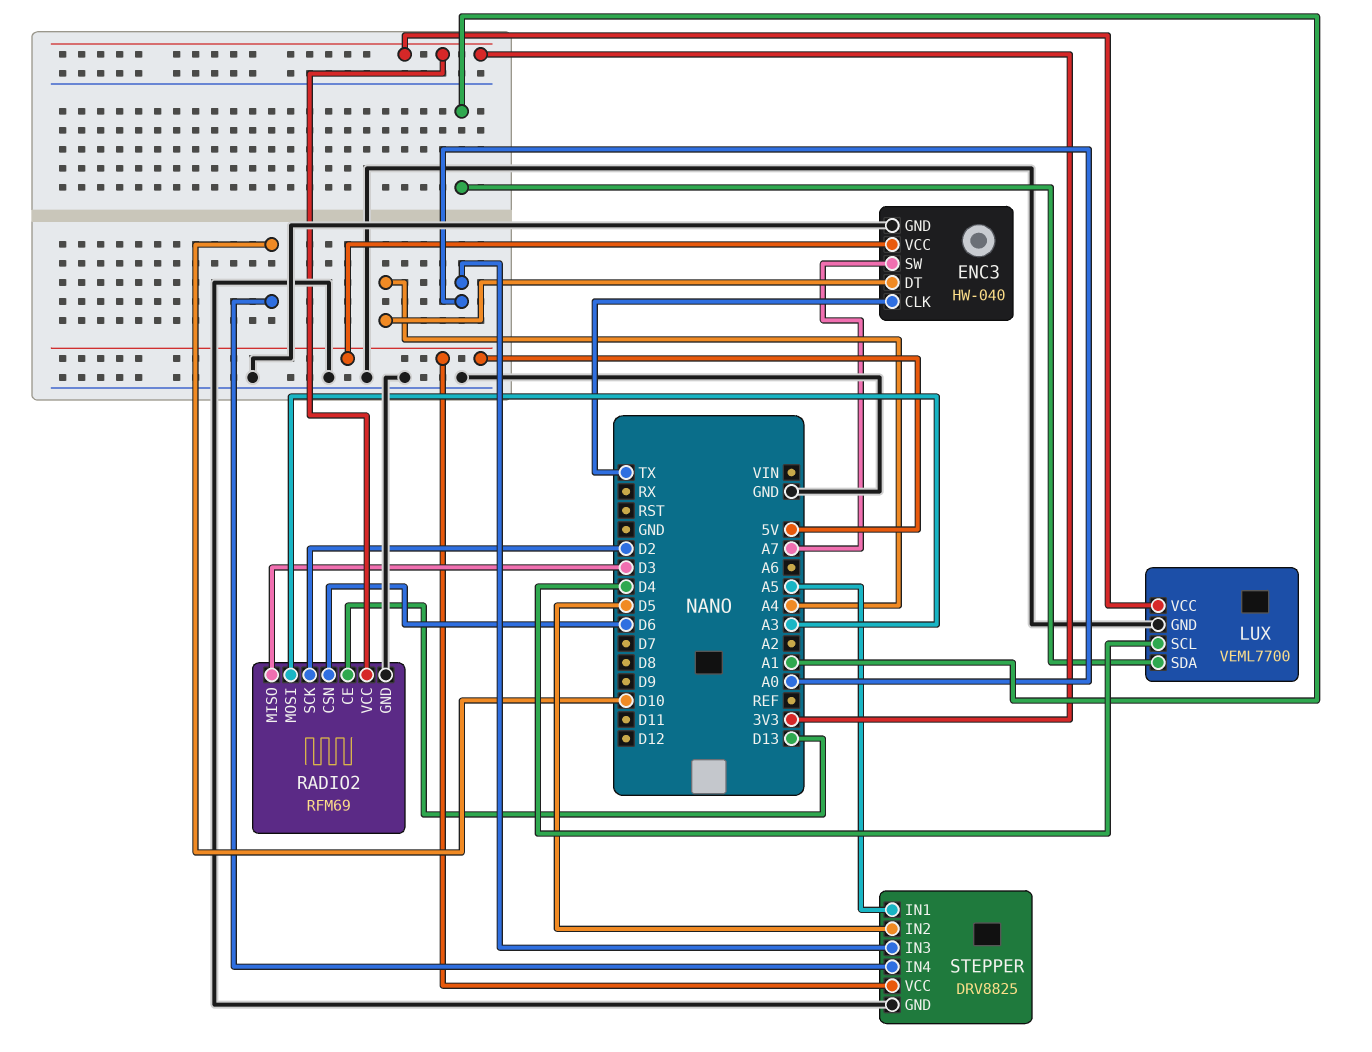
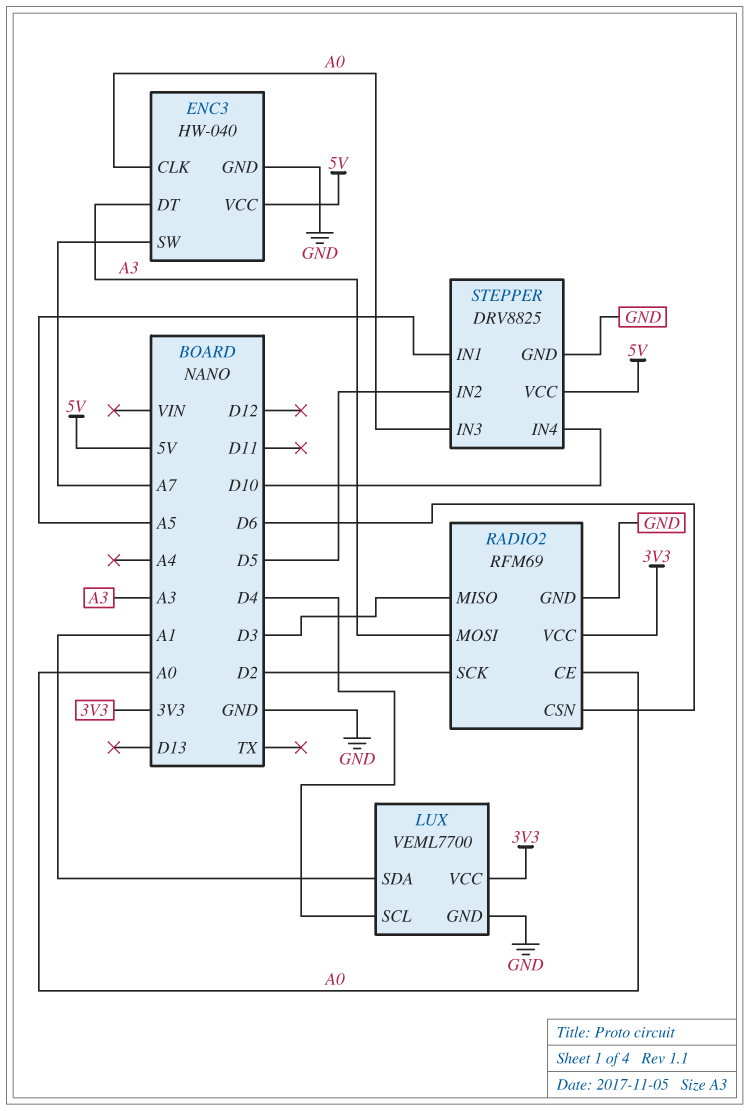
ENC3 pin CLK: TX -> A0
ENC3 pin DT: A4 -> A3
RADIO2 pin CE: D13 -> A0

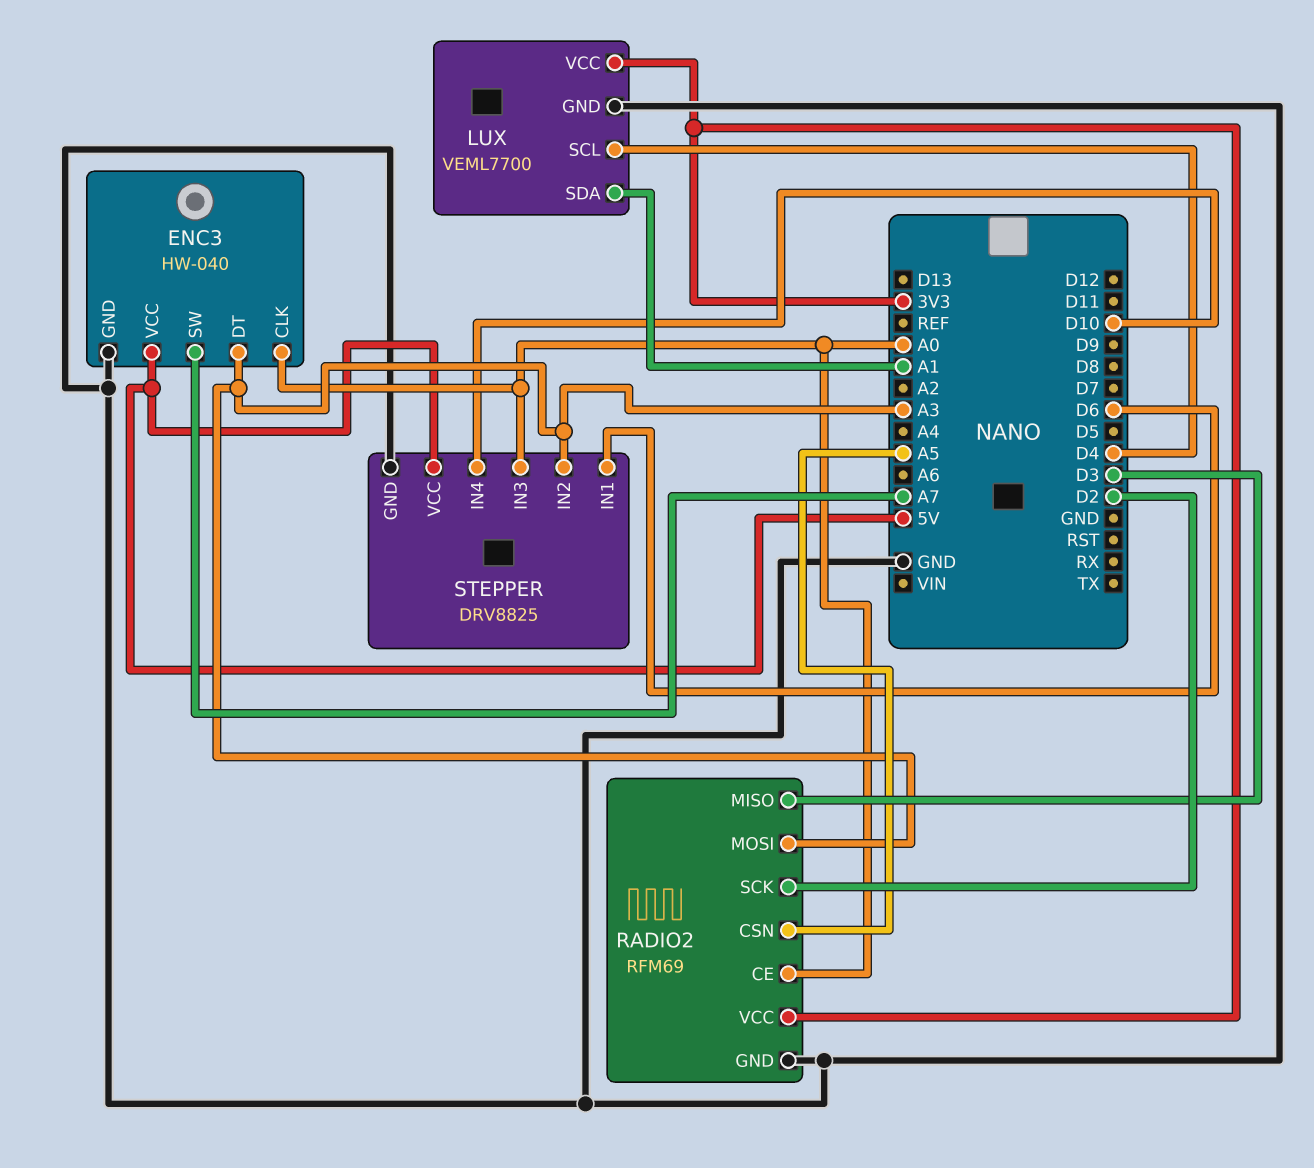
RADIO2 pin CSN: D6 -> A5
STEPPER pin IN1: A5 -> D6
STEPPER pin IN2: D5 -> A3

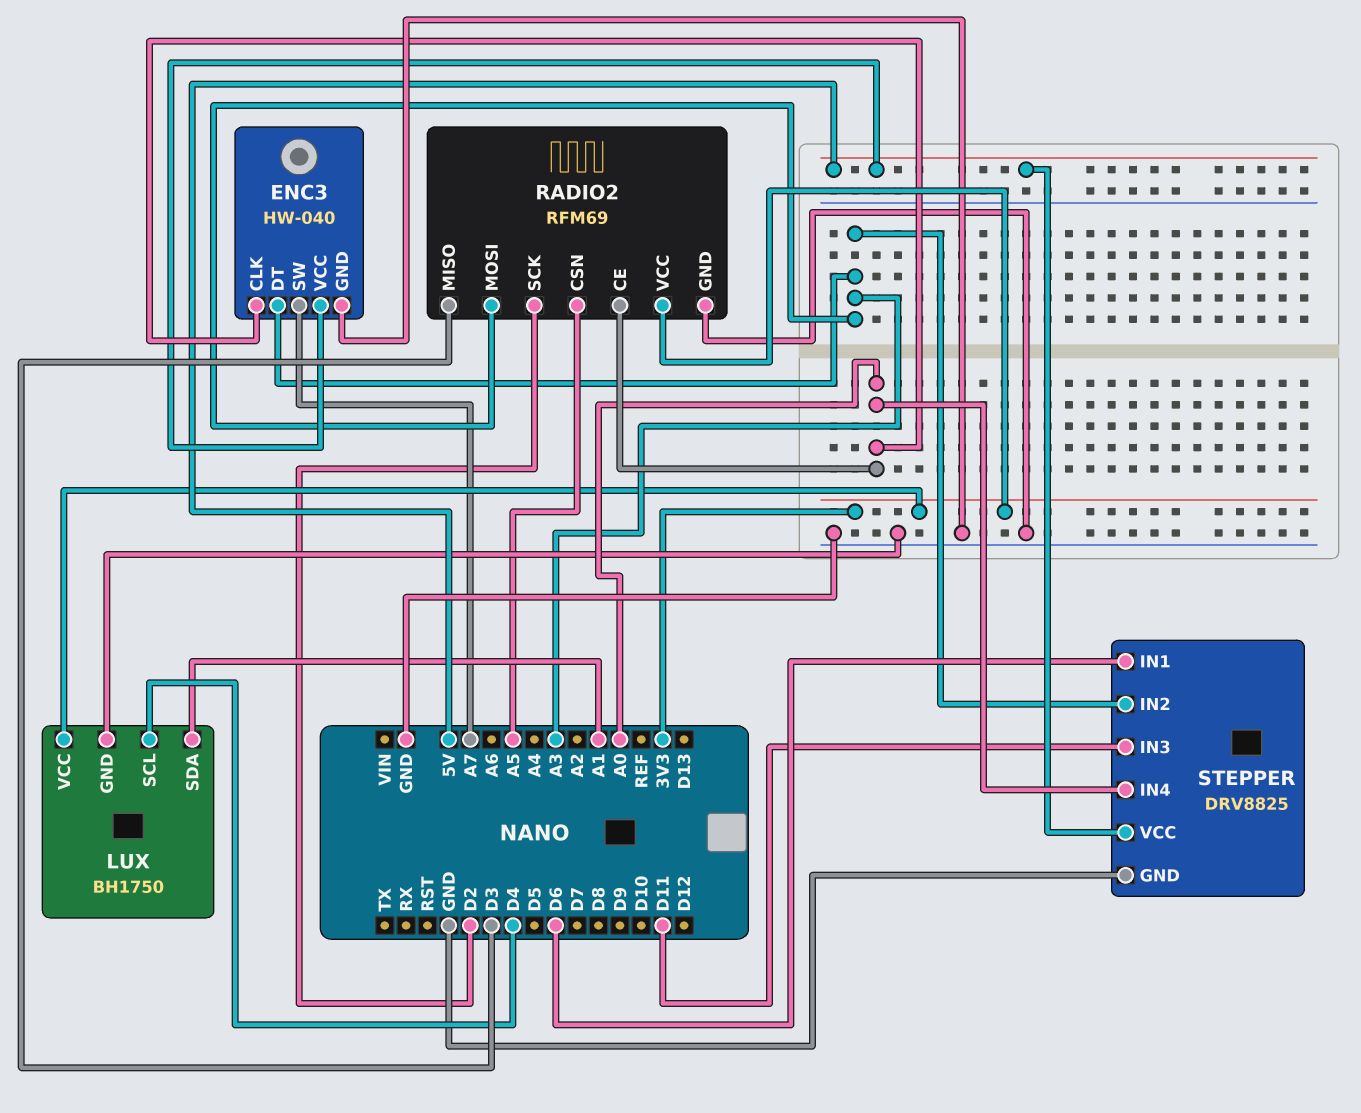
LUX: VEML7700 -> BH1750
STEPPER pin IN3: A0 -> D11
STEPPER pin IN4: D10 -> A0

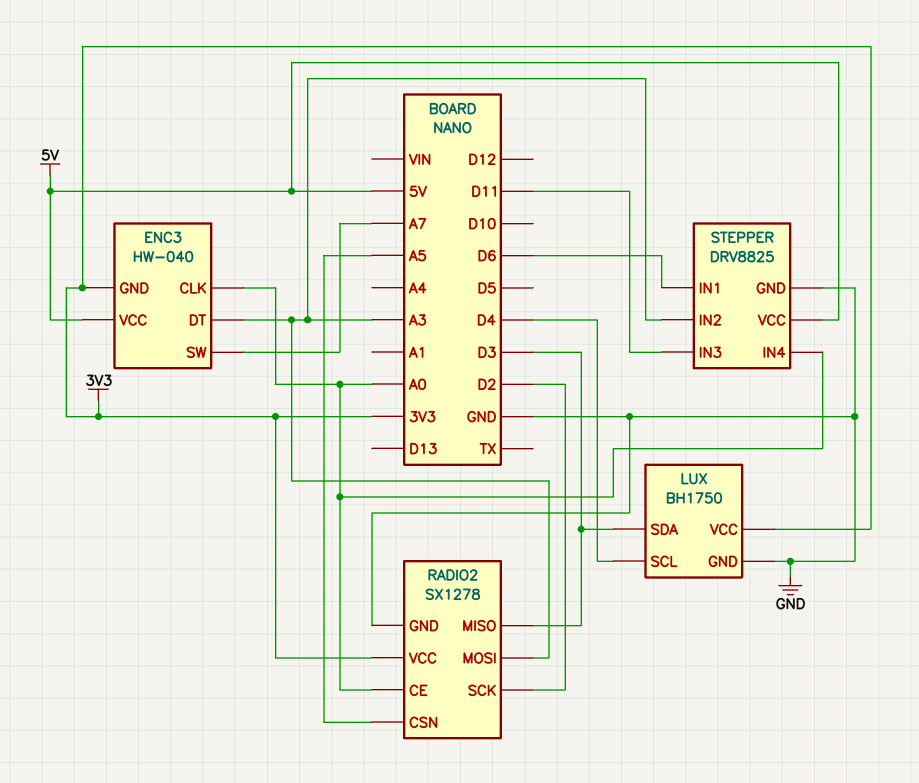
ENC3 pin GND: GND -> 3V3
LUX pin SDA: A1 -> D3
RADIO2: RFM69 -> SX1278

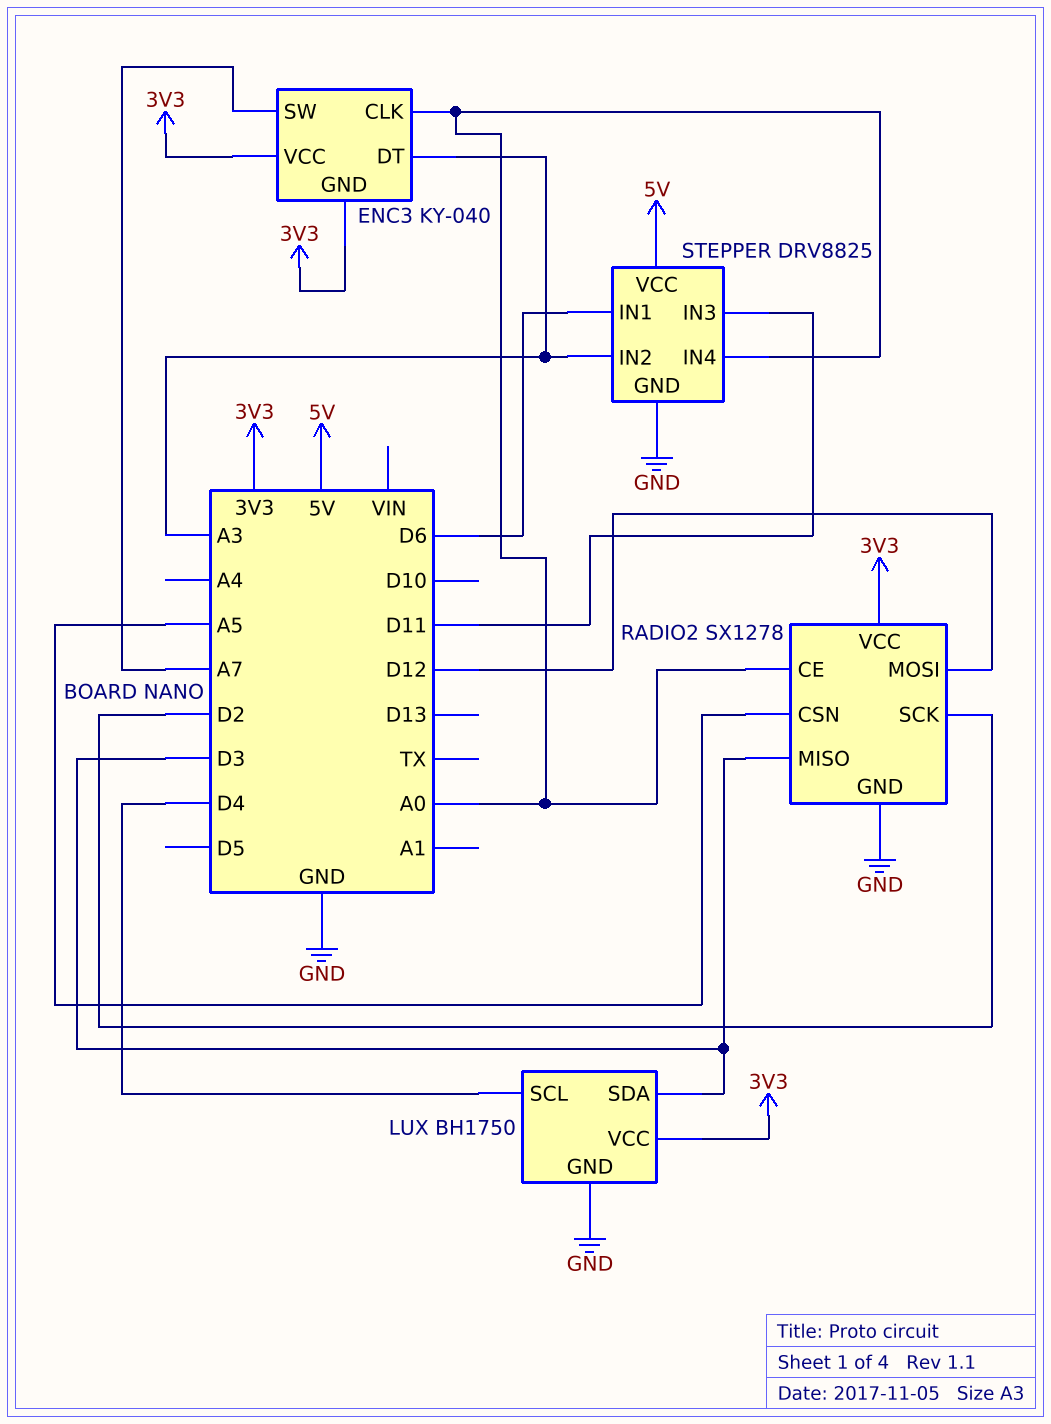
ENC3: HW-040 -> KY-040
ENC3 pin VCC: 5V -> 3V3
RADIO2 pin MOSI: A3 -> D12

